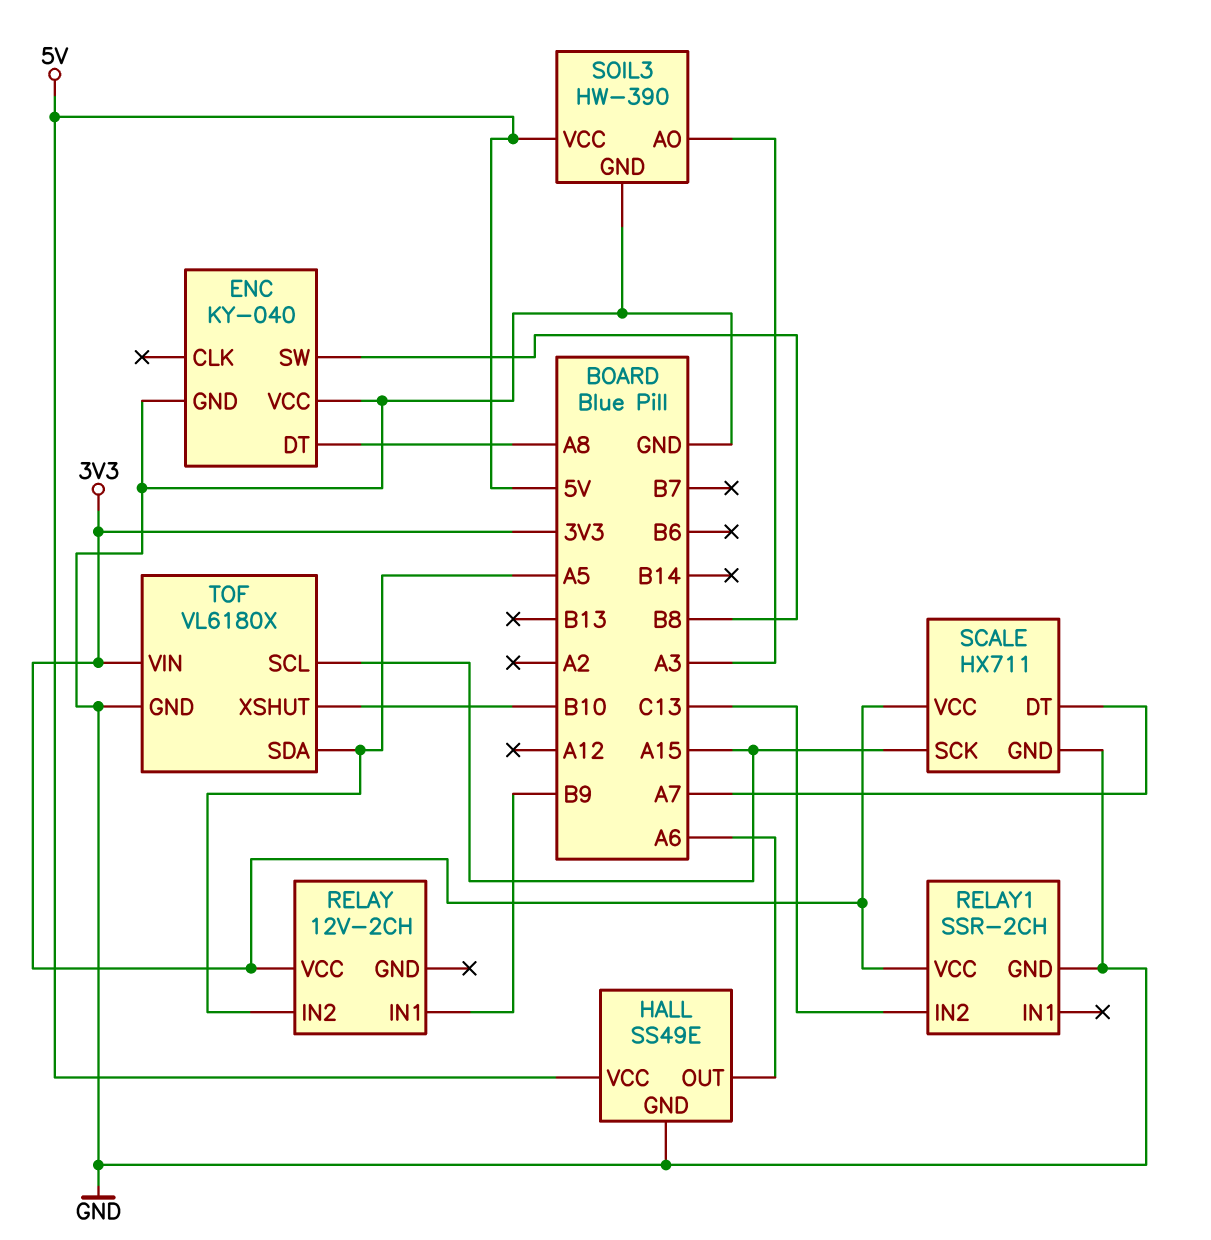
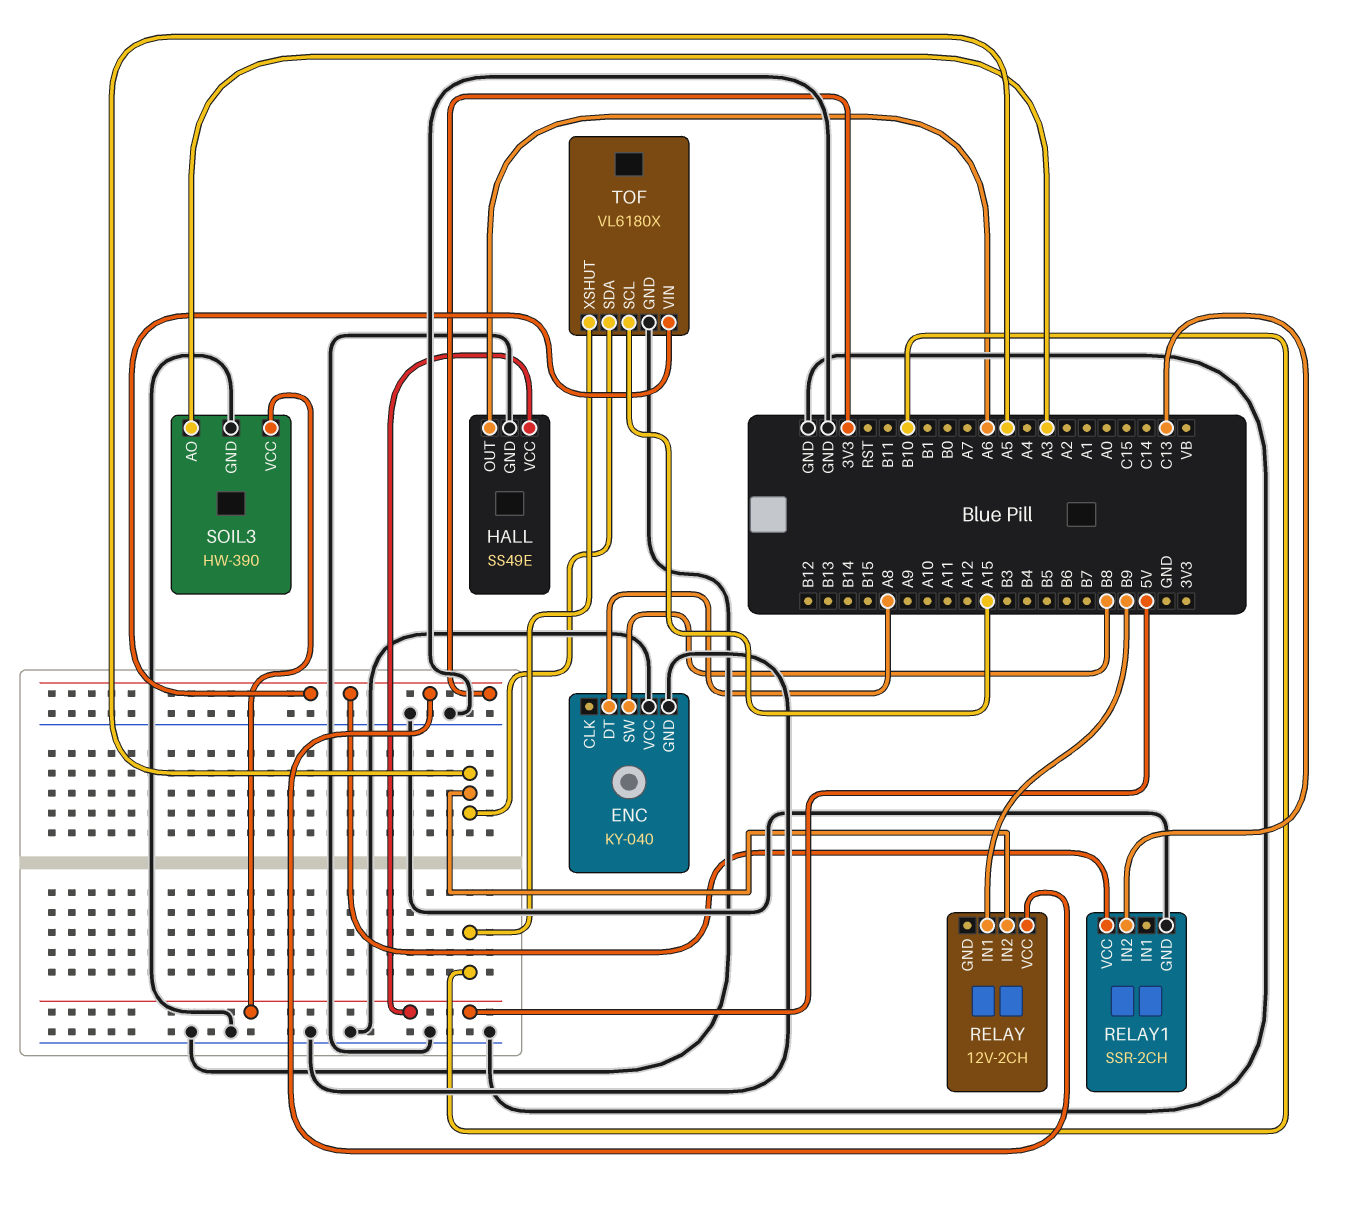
SCALE: HX711 -> none
SCALE pin DT: A7 -> none
SCALE pin GND: GND -> none
SCALE pin SCK: A15 -> none
SCALE pin VCC: 3V3 -> none

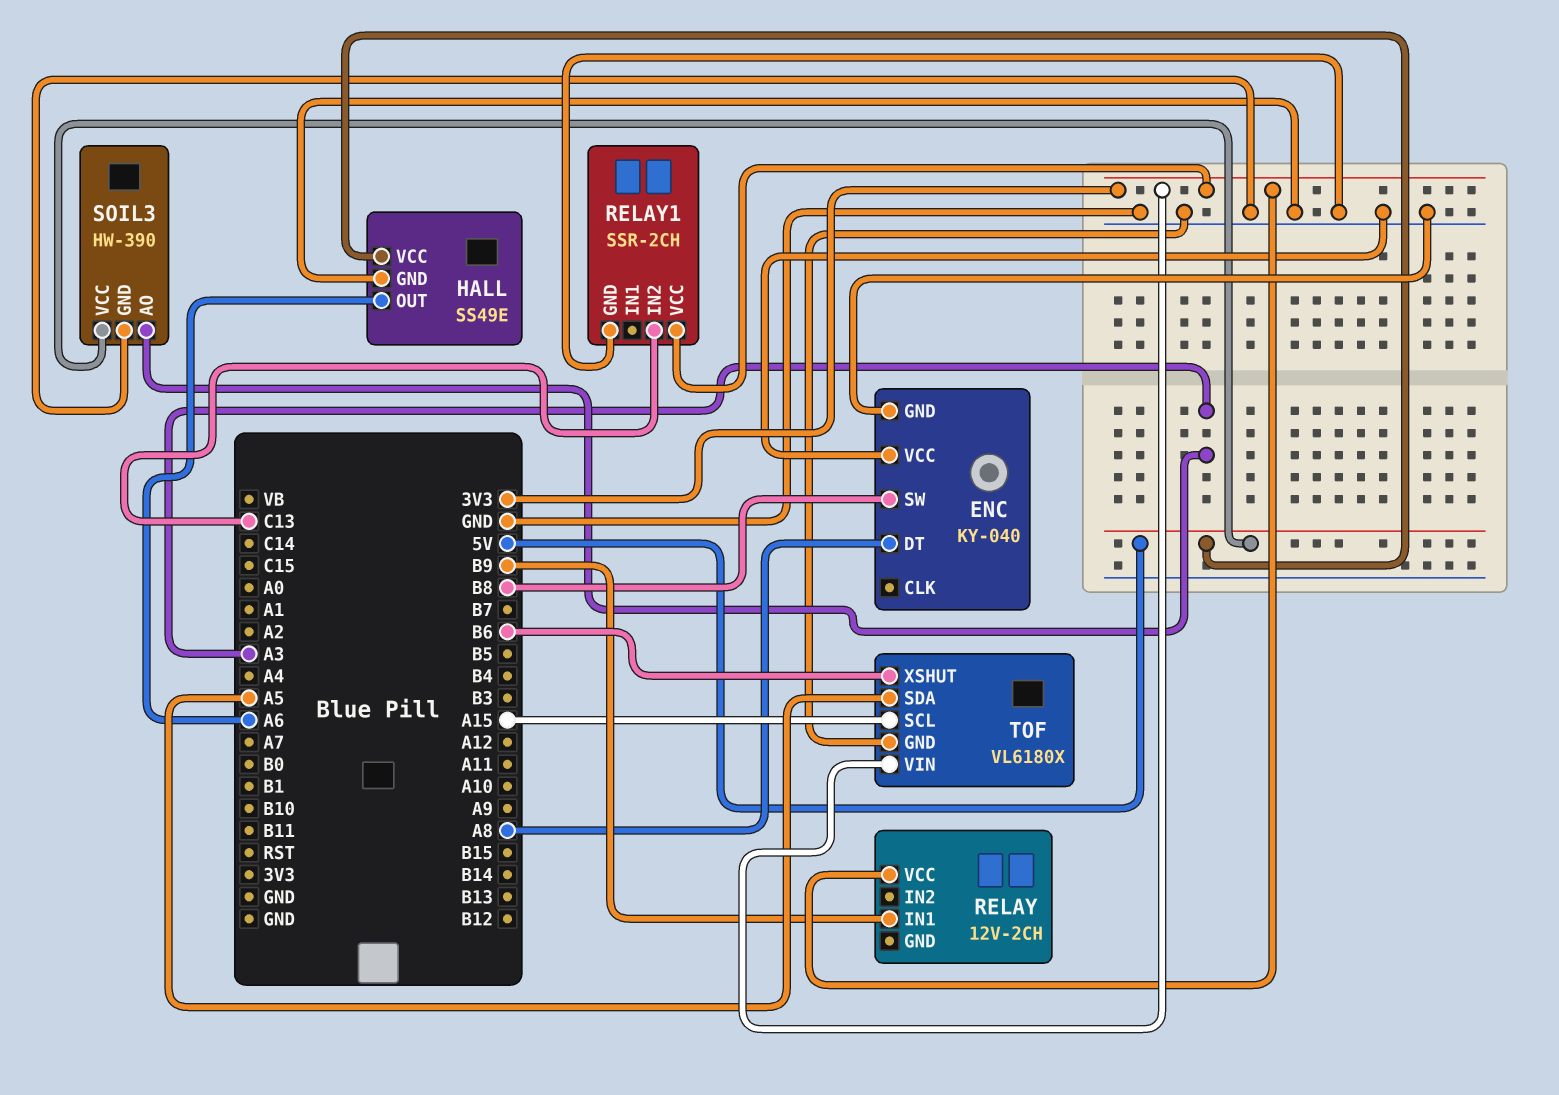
RELAY pin IN2: A5 -> none
TOF pin XSHUT: B10 -> B6

